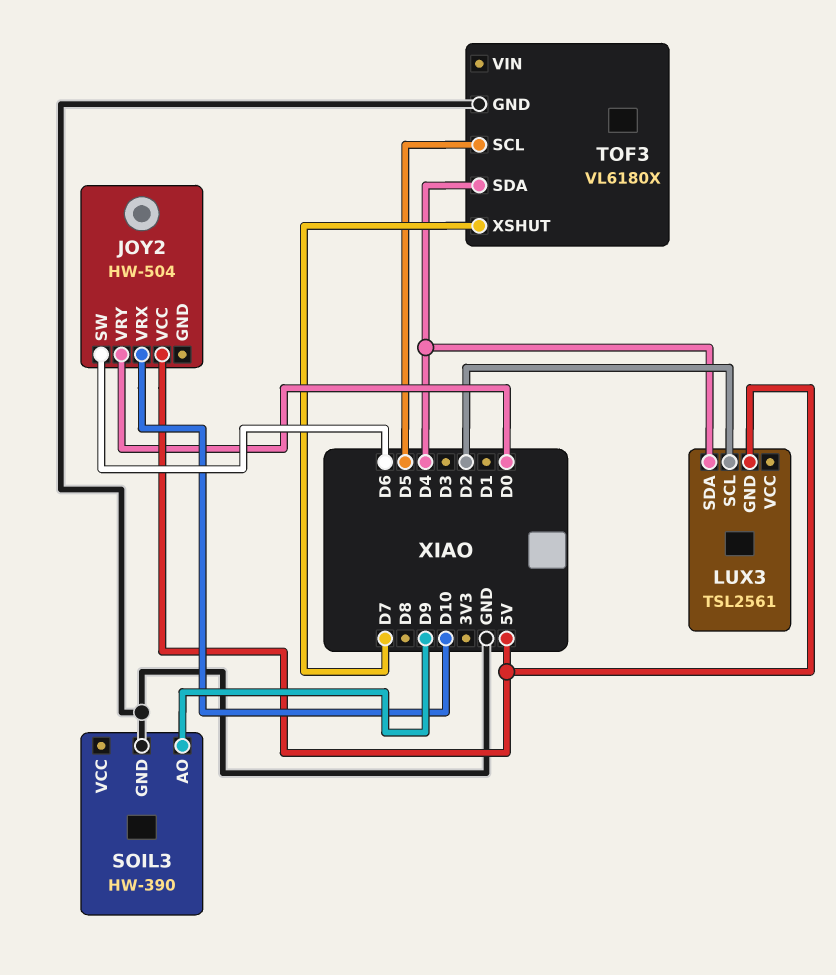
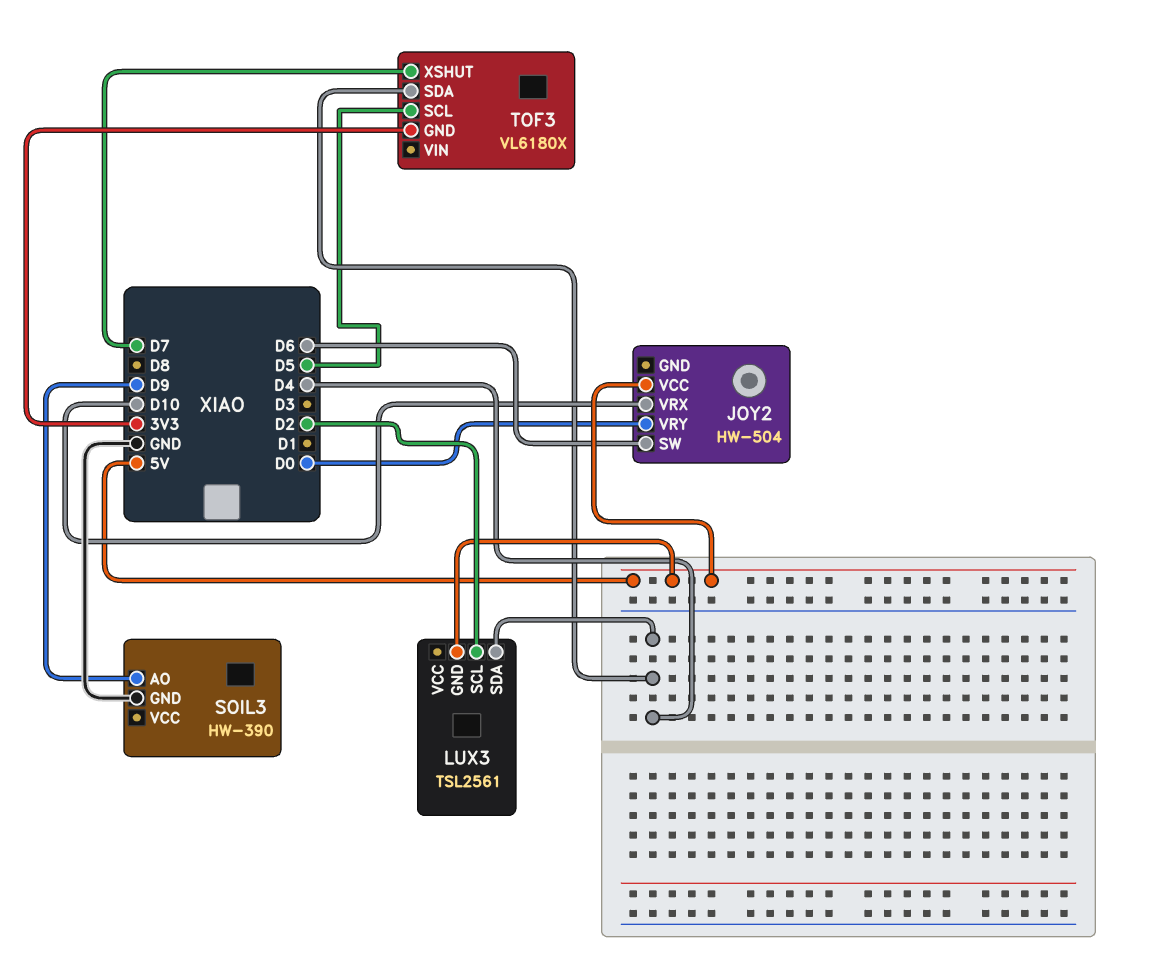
TOF3 pin GND: GND -> 3V3

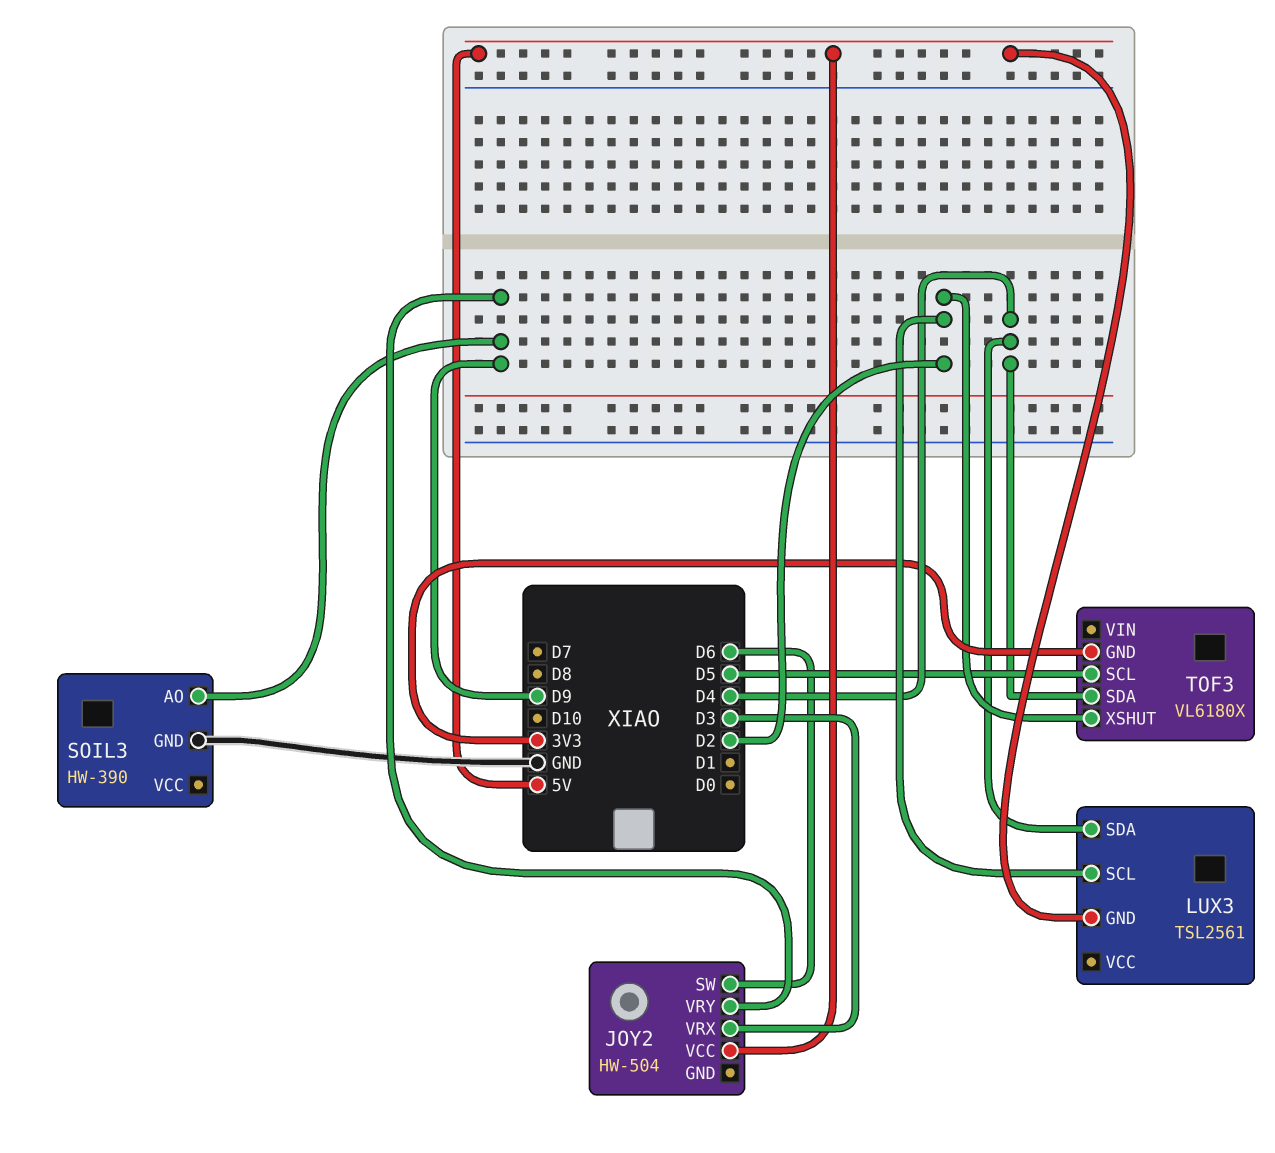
JOY2 pin VRX: D10 -> D3
JOY2 pin VRY: D0 -> D9
TOF3 pin XSHUT: D7 -> D2

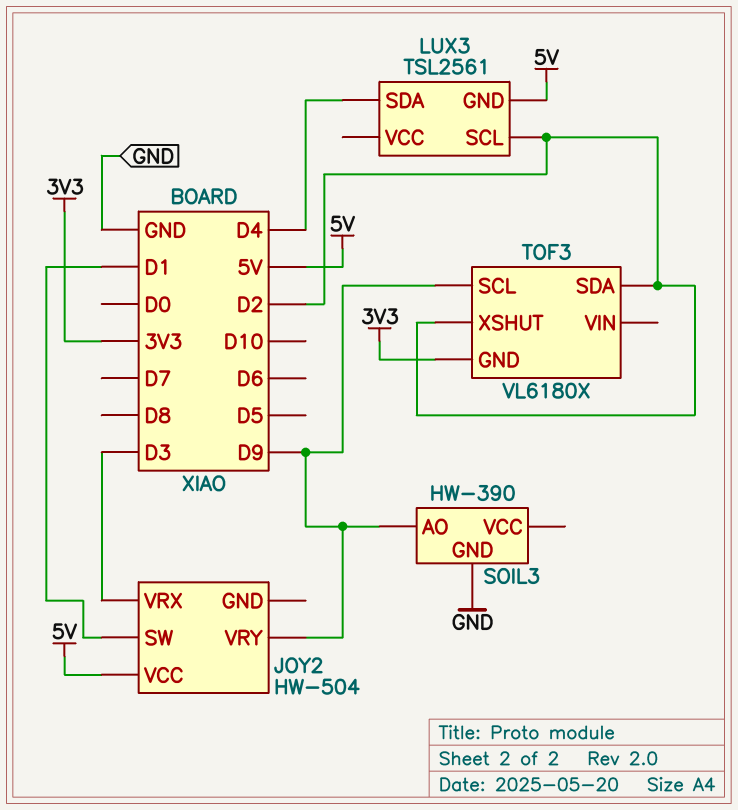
JOY2 pin SW: D6 -> D1
TOF3 pin SCL: D5 -> D9
TOF3 pin SDA: D4 -> D2

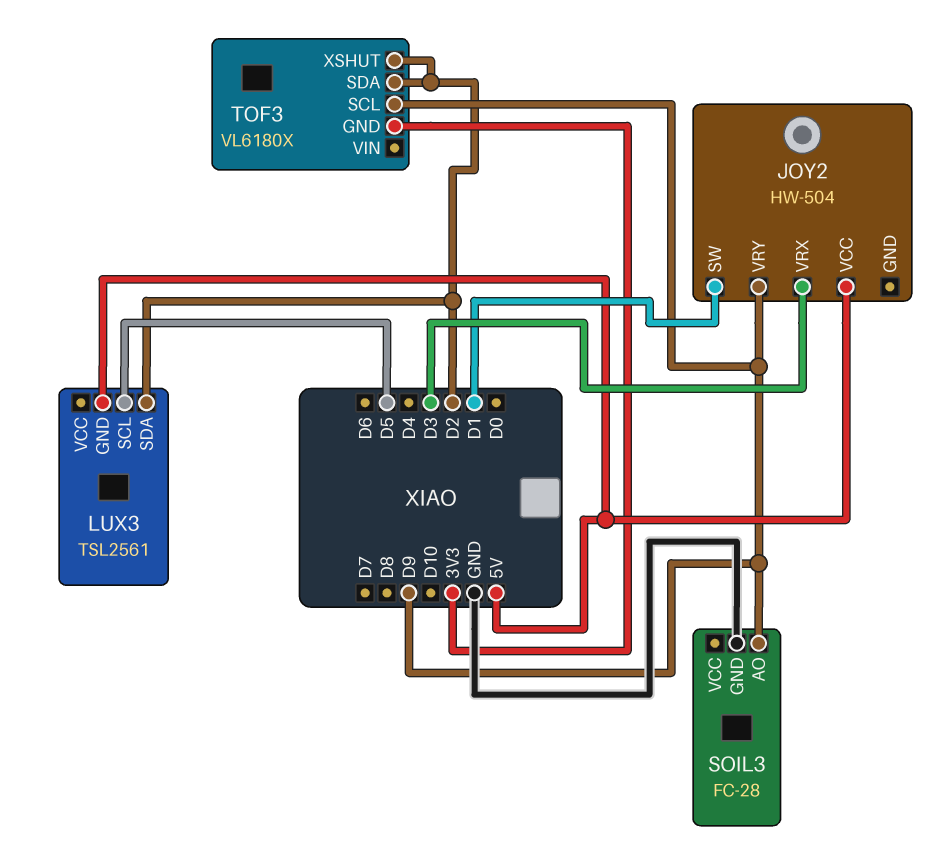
LUX3 pin SCL: D2 -> D5
LUX3 pin SDA: D4 -> D2
SOIL3: HW-390 -> FC-28

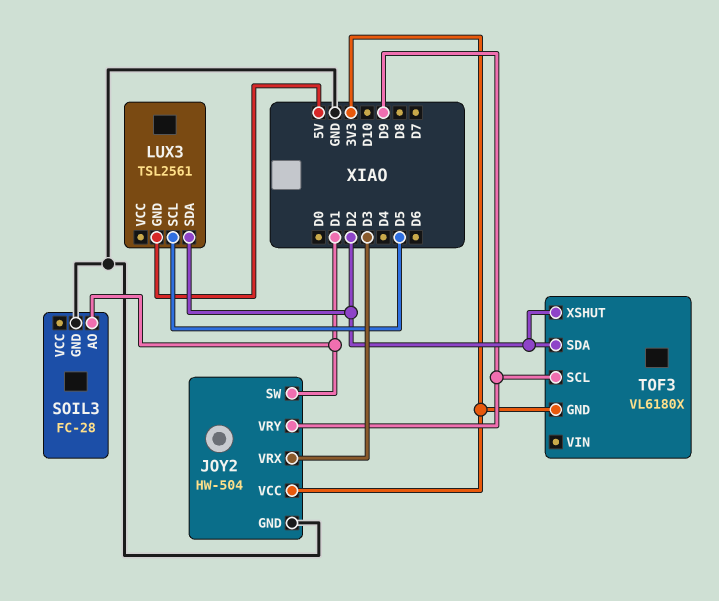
JOY2 pin GND: none -> GND
JOY2 pin VCC: 5V -> 3V3
SOIL3 pin AO: D9 -> D1

